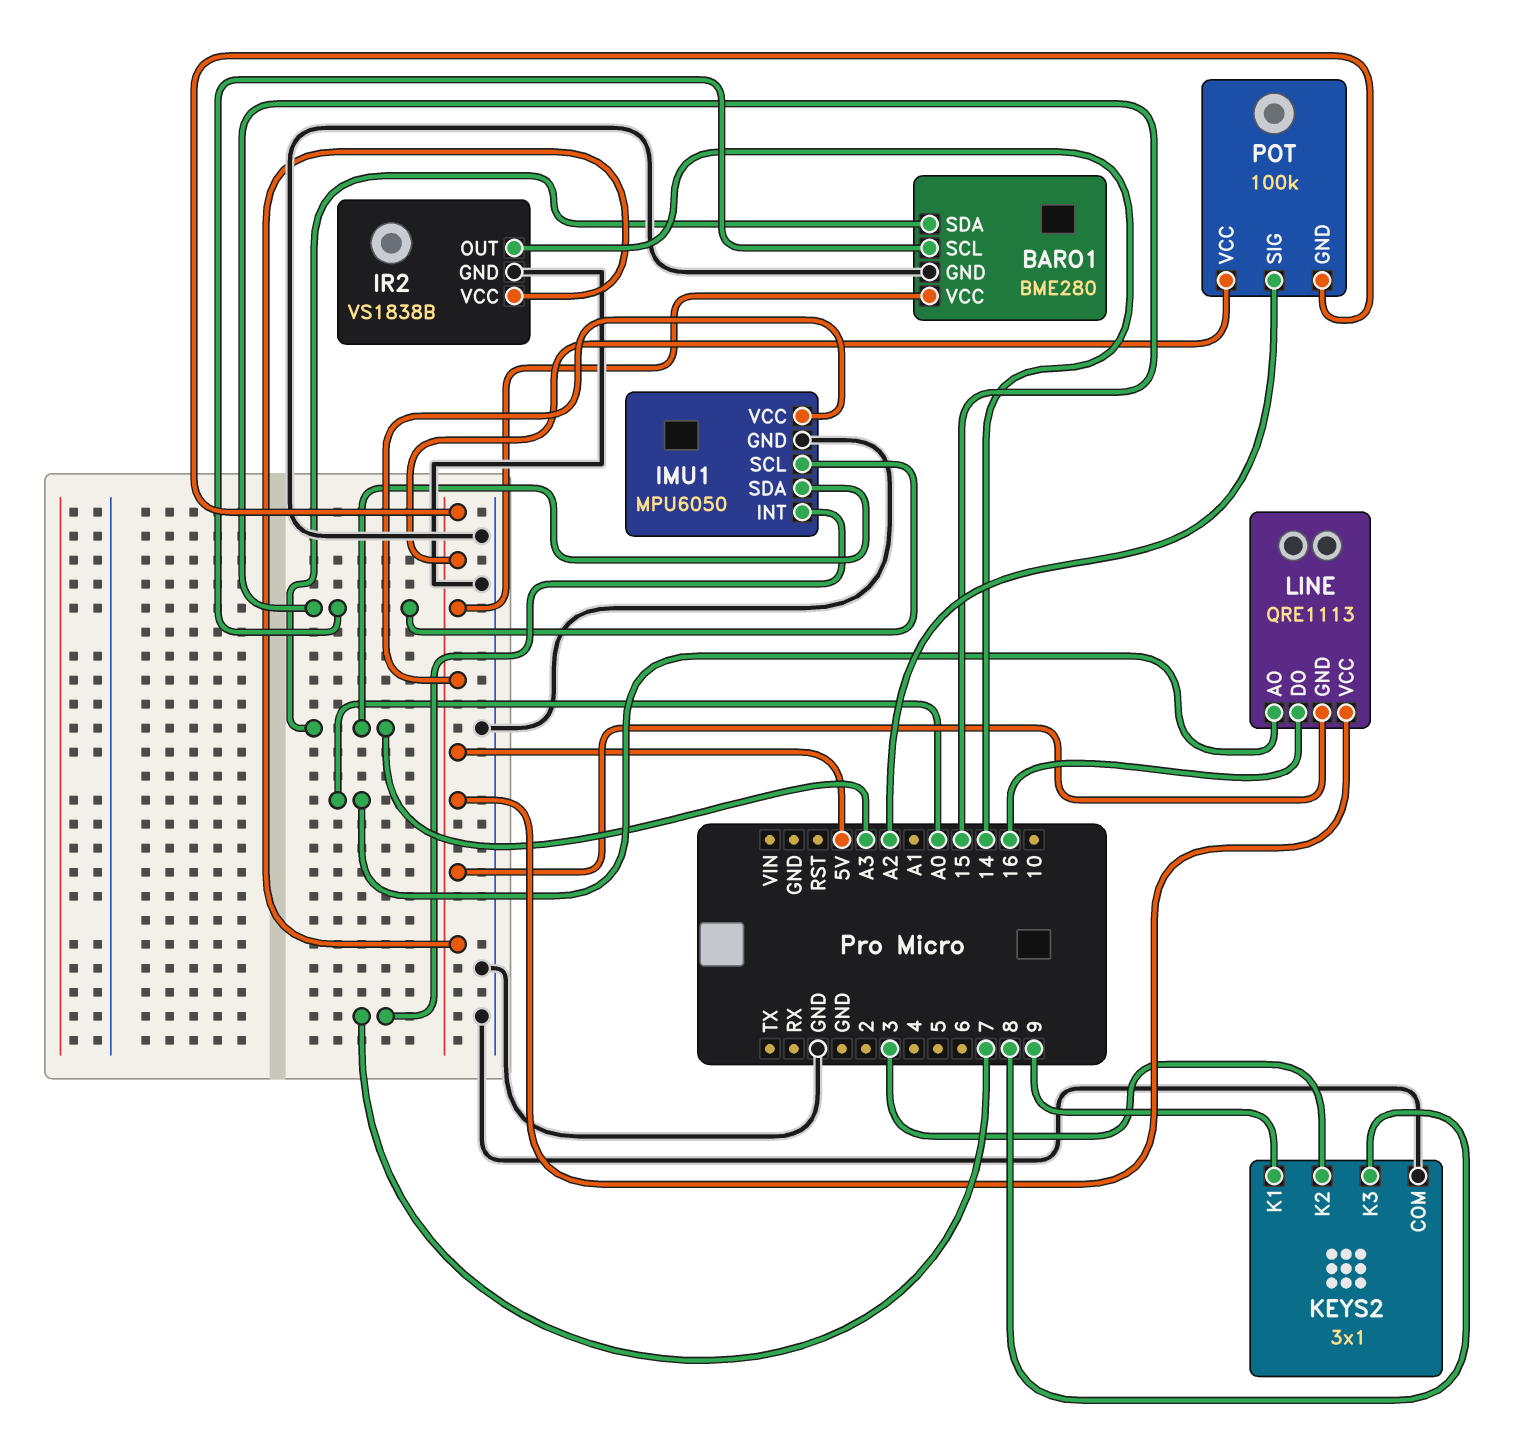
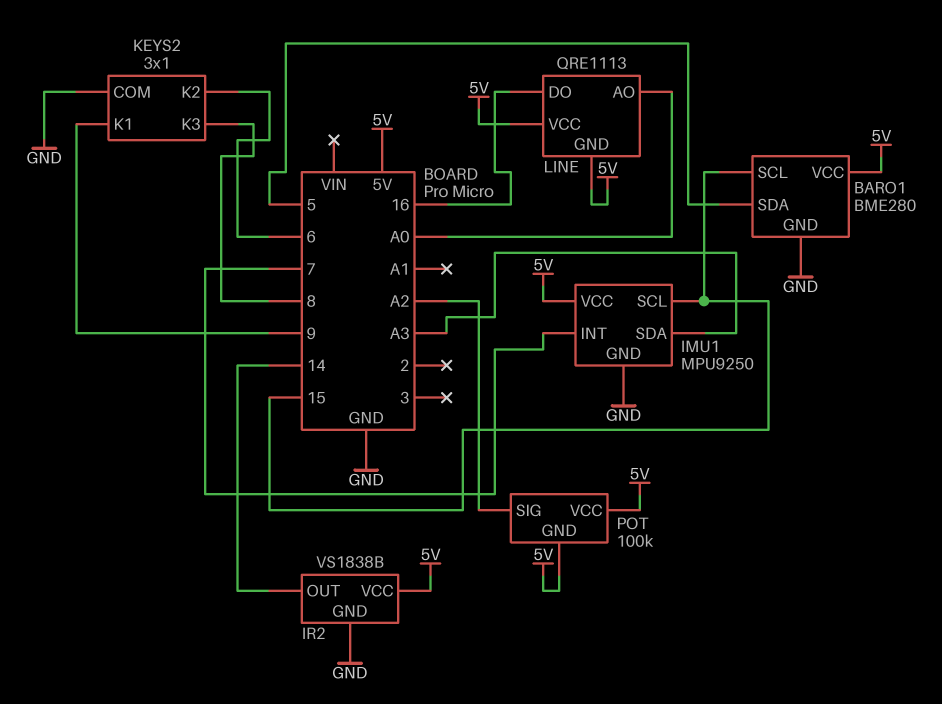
BARO1 pin SDA: A3 -> 5
IMU1: MPU6050 -> MPU9250
KEYS2 pin K2: 3 -> 6

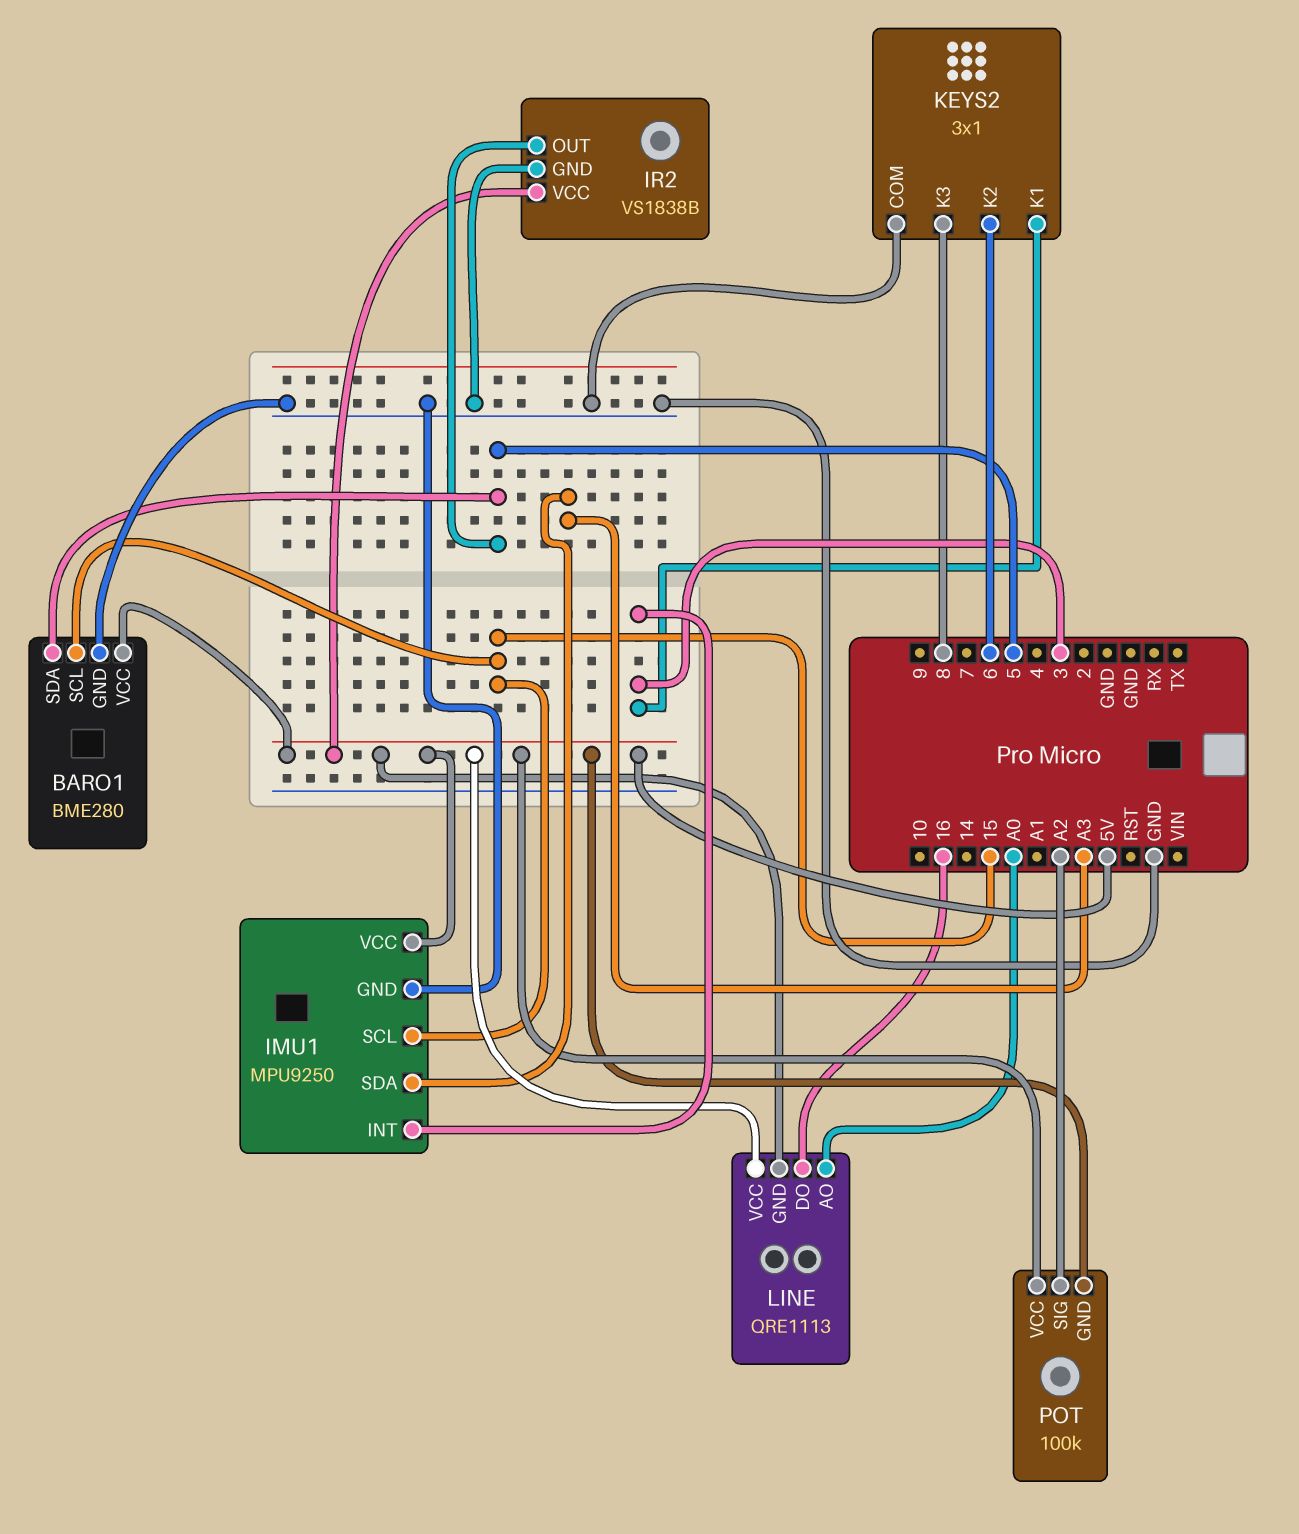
IMU1 pin INT: 7 -> 3
IR2 pin OUT: 14 -> 5
KEYS2 pin K1: 9 -> 3

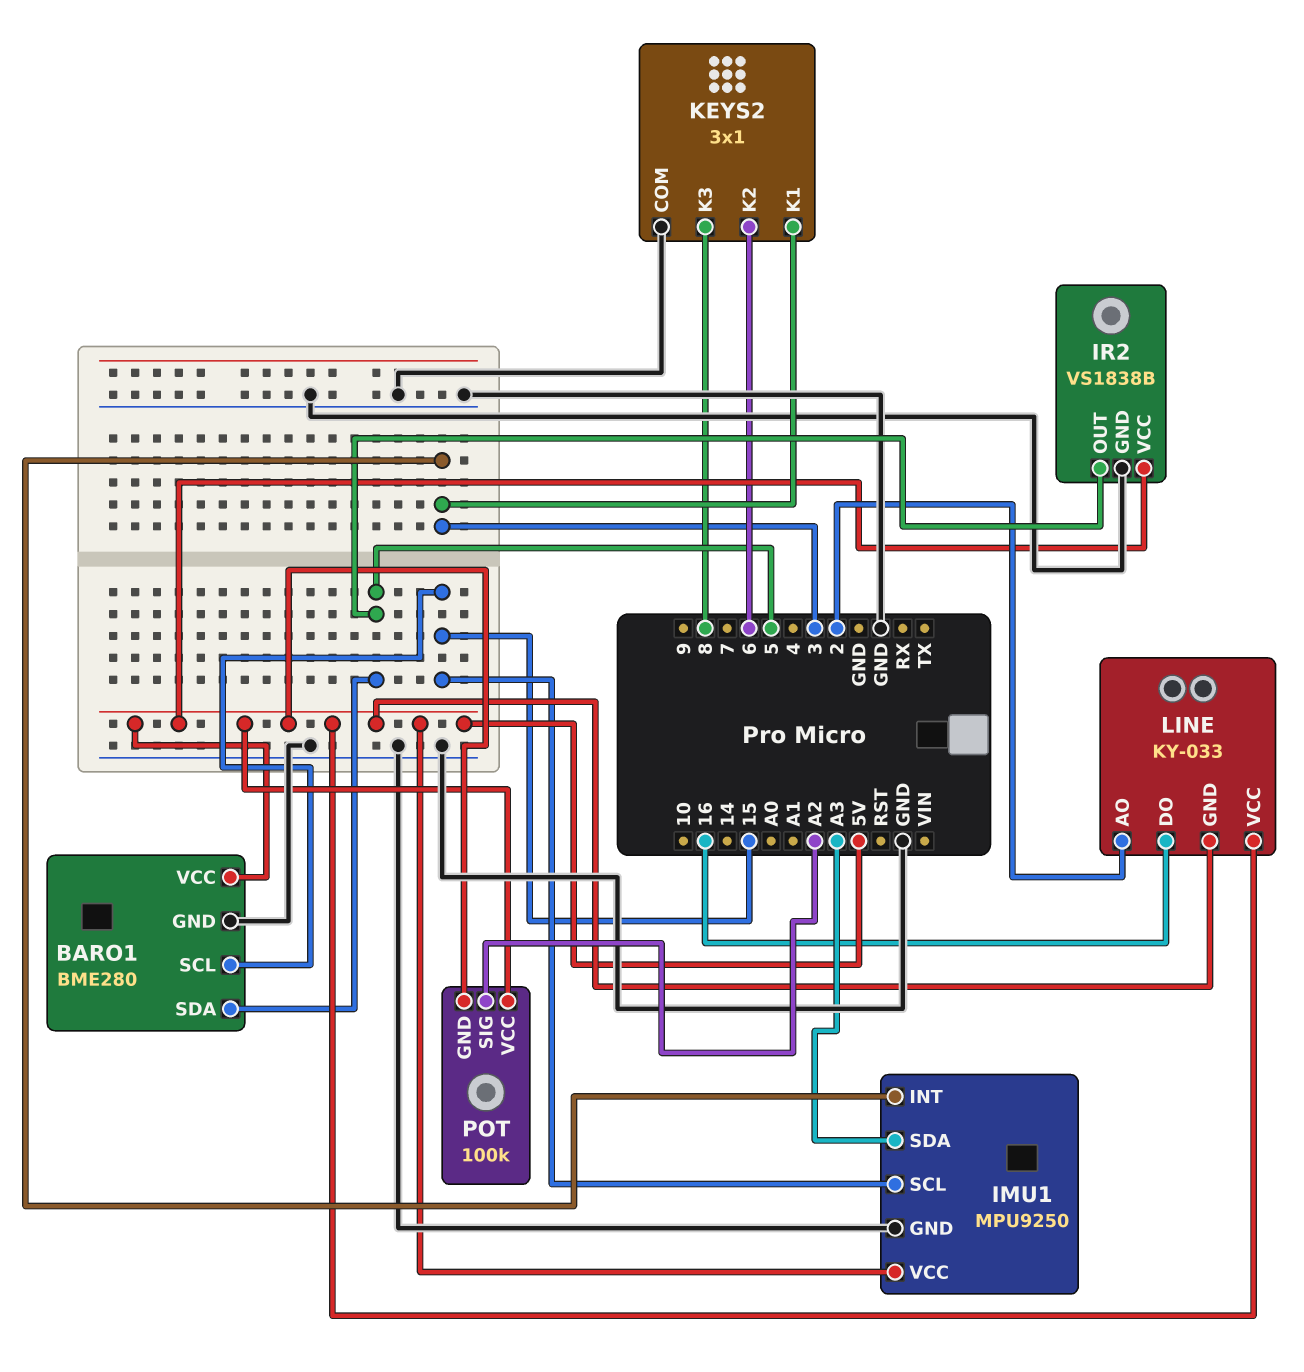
LINE: QRE1113 -> KY-033
LINE pin AO: A0 -> 2

